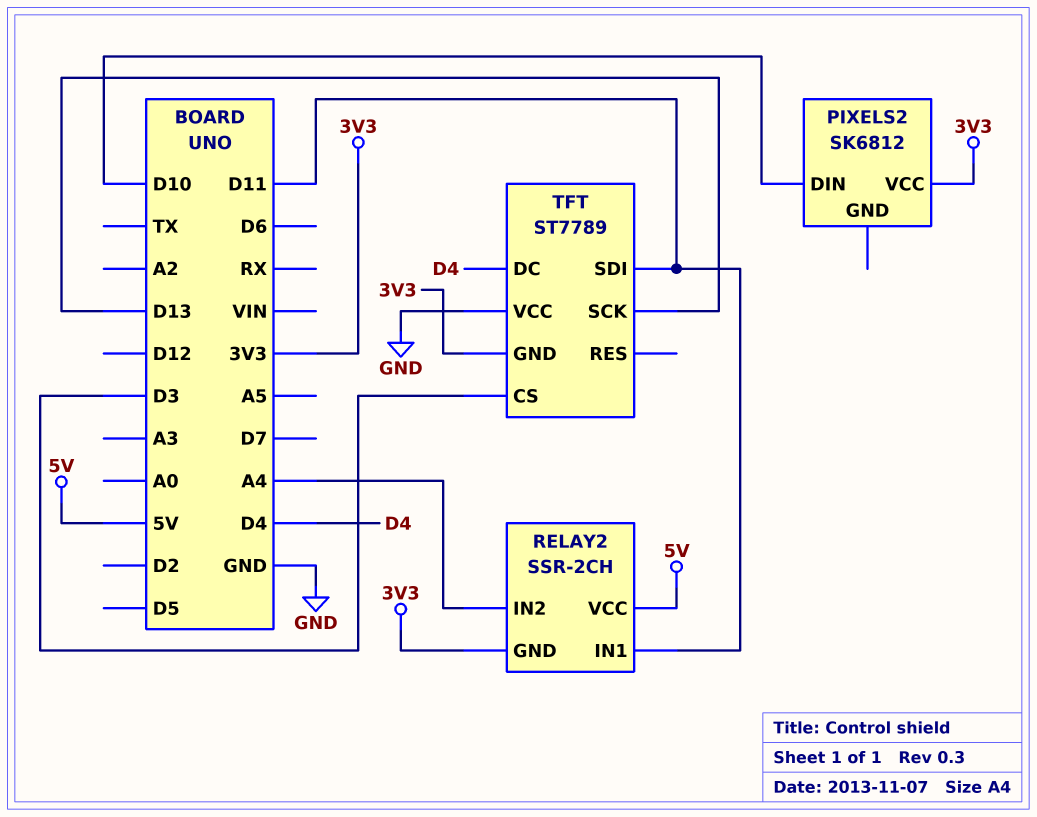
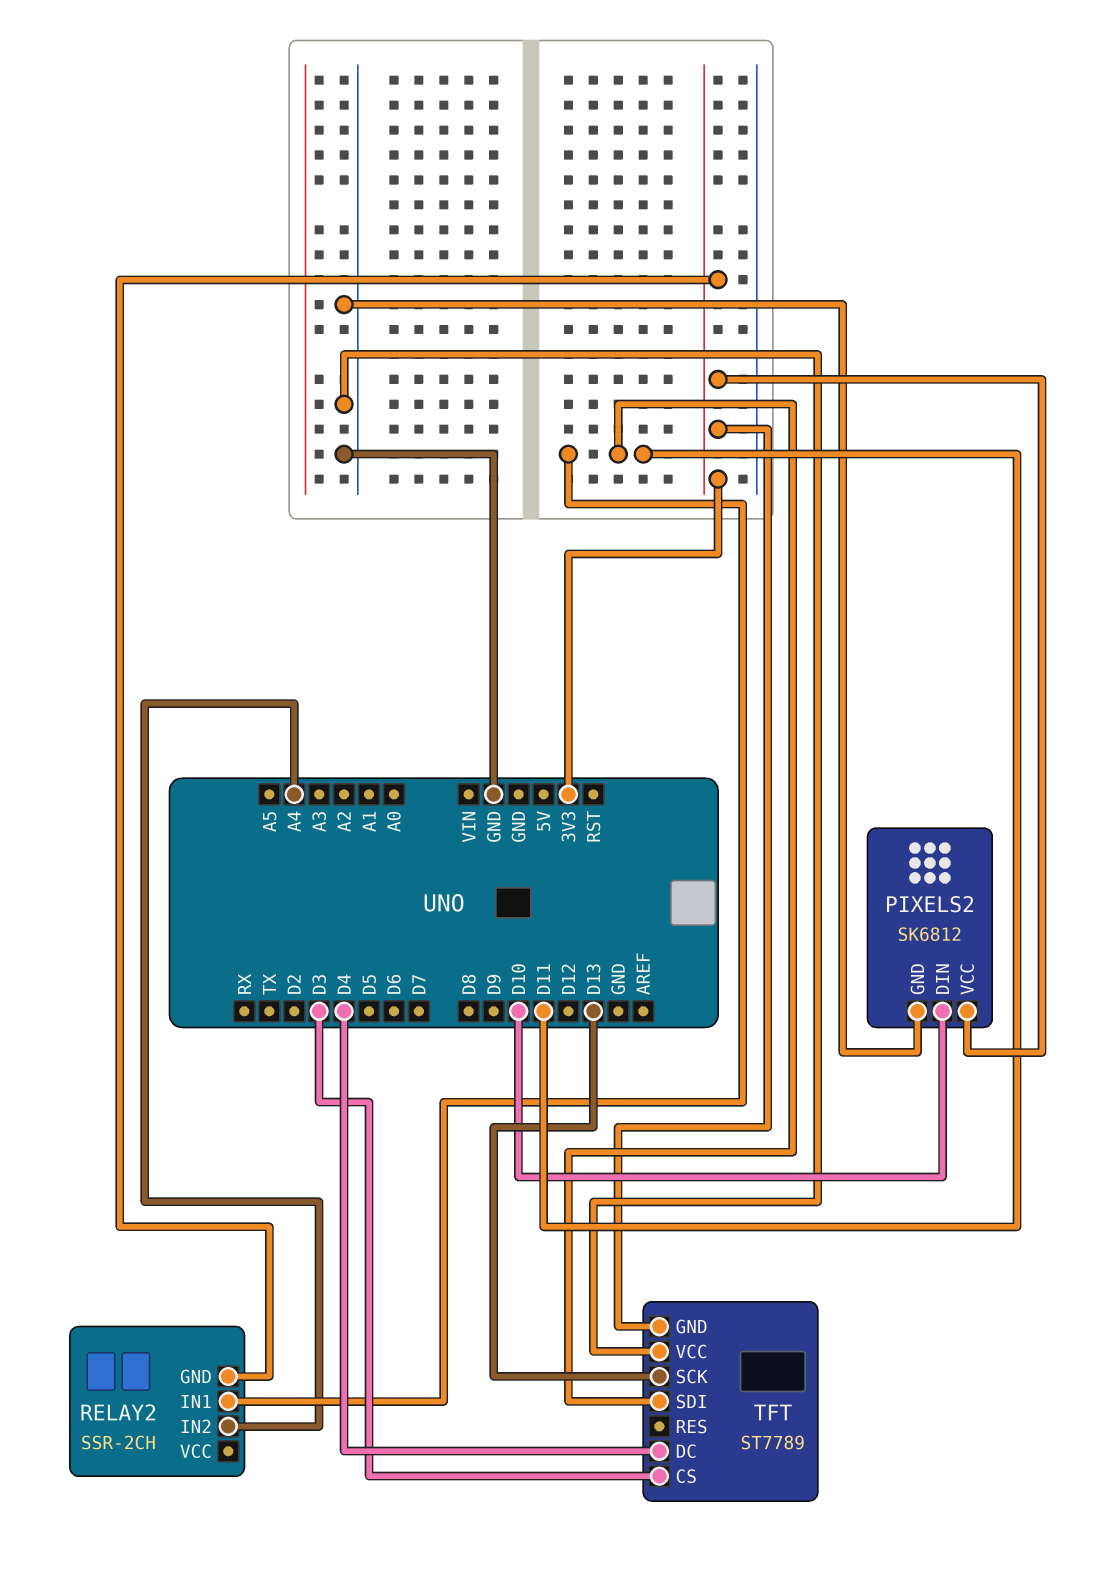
PIXELS2 pin GND: none -> GND
RELAY2 pin VCC: 5V -> none

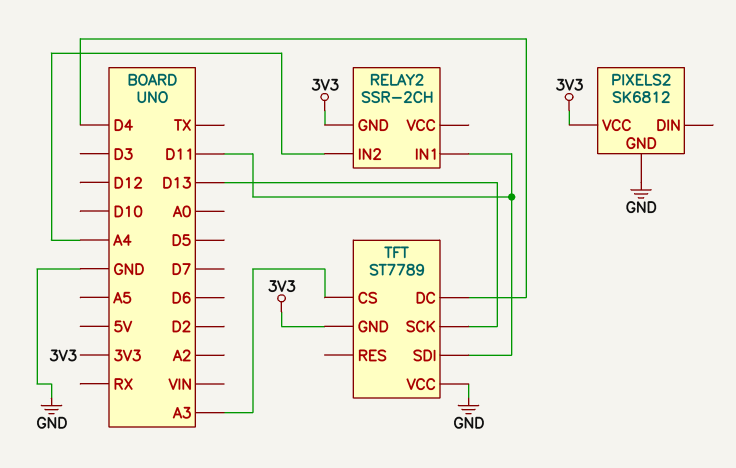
PIXELS2 pin DIN: D10 -> none
TFT pin CS: D3 -> A3

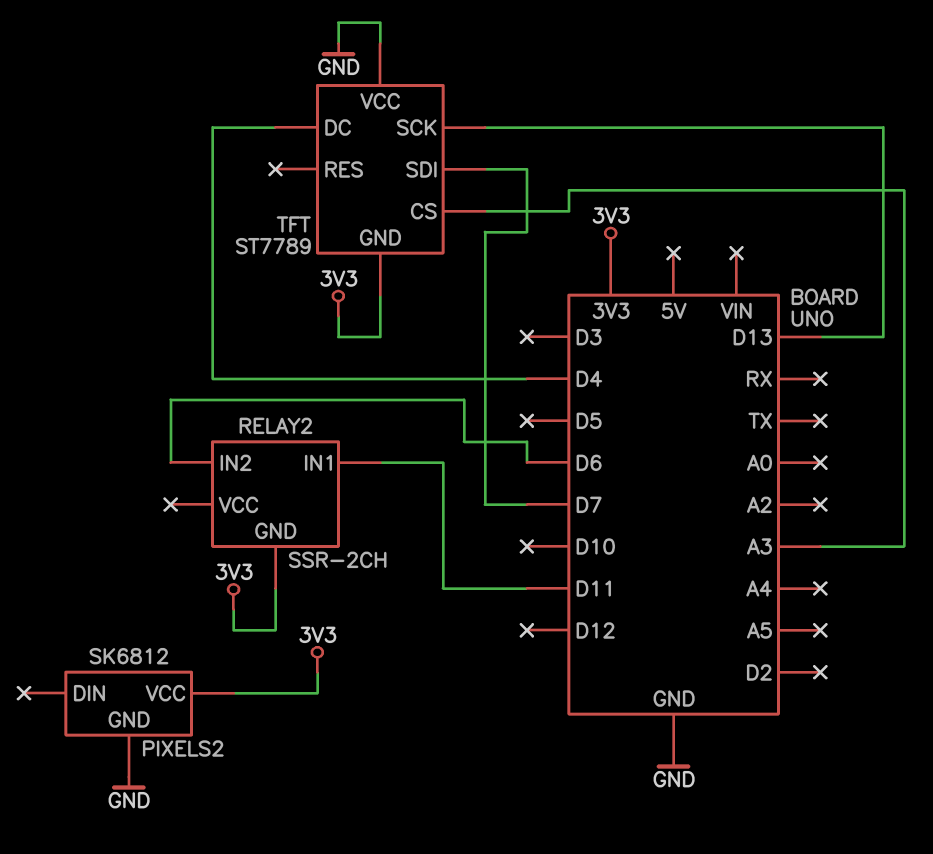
RELAY2 pin IN2: A4 -> D6
TFT pin SDI: D11 -> D7

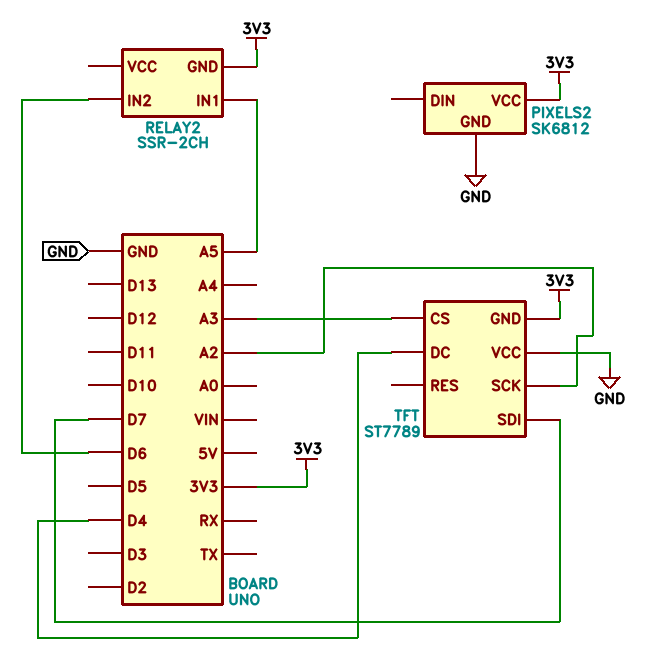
RELAY2 pin IN1: D11 -> A5
TFT pin SCK: D13 -> A2

